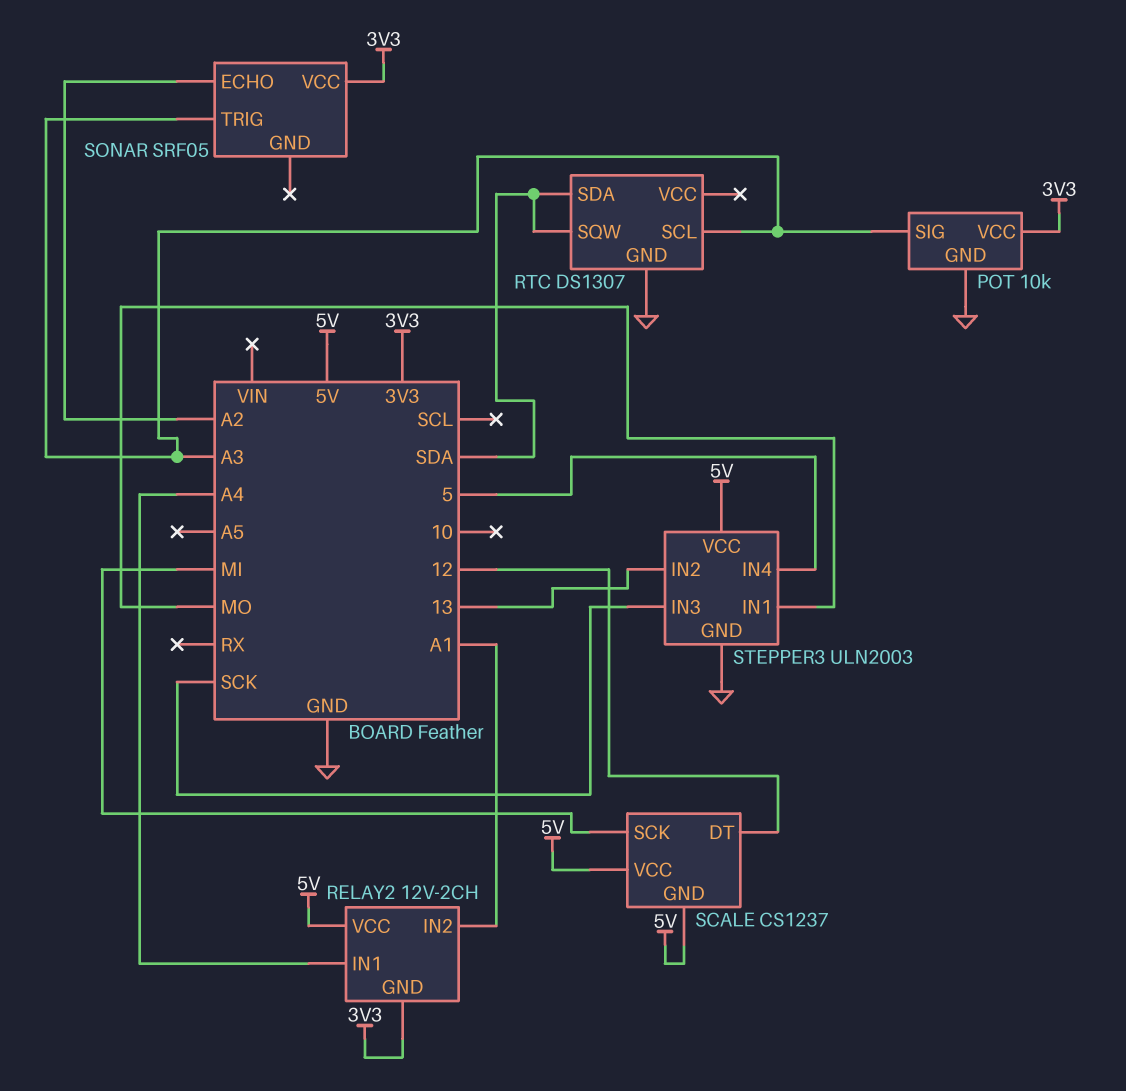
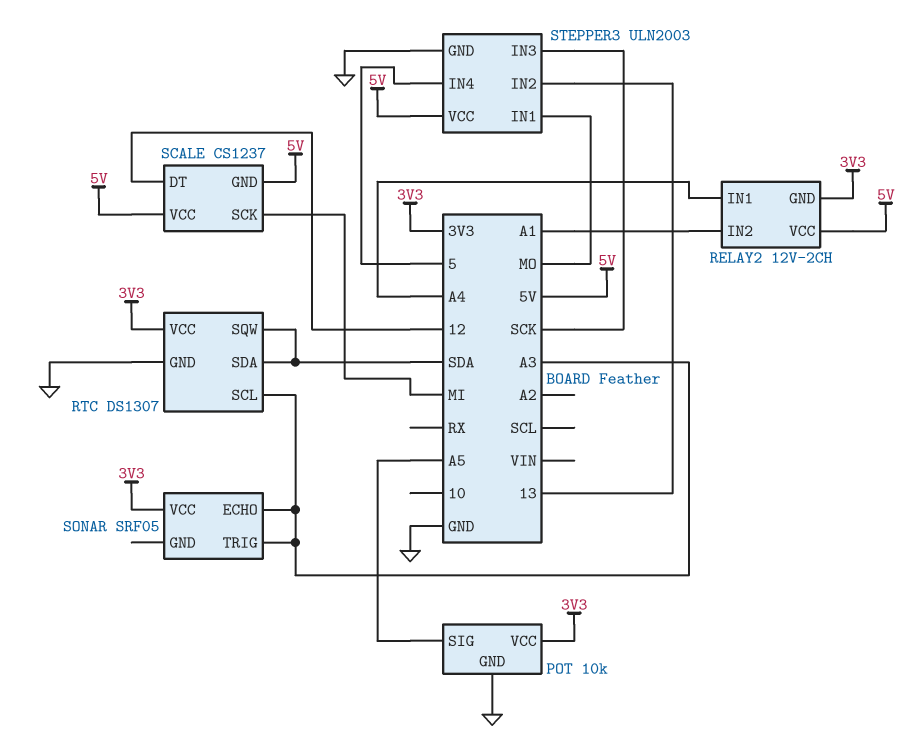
POT pin SIG: A3 -> A5
RTC pin VCC: none -> 3V3
SONAR pin ECHO: A2 -> A3

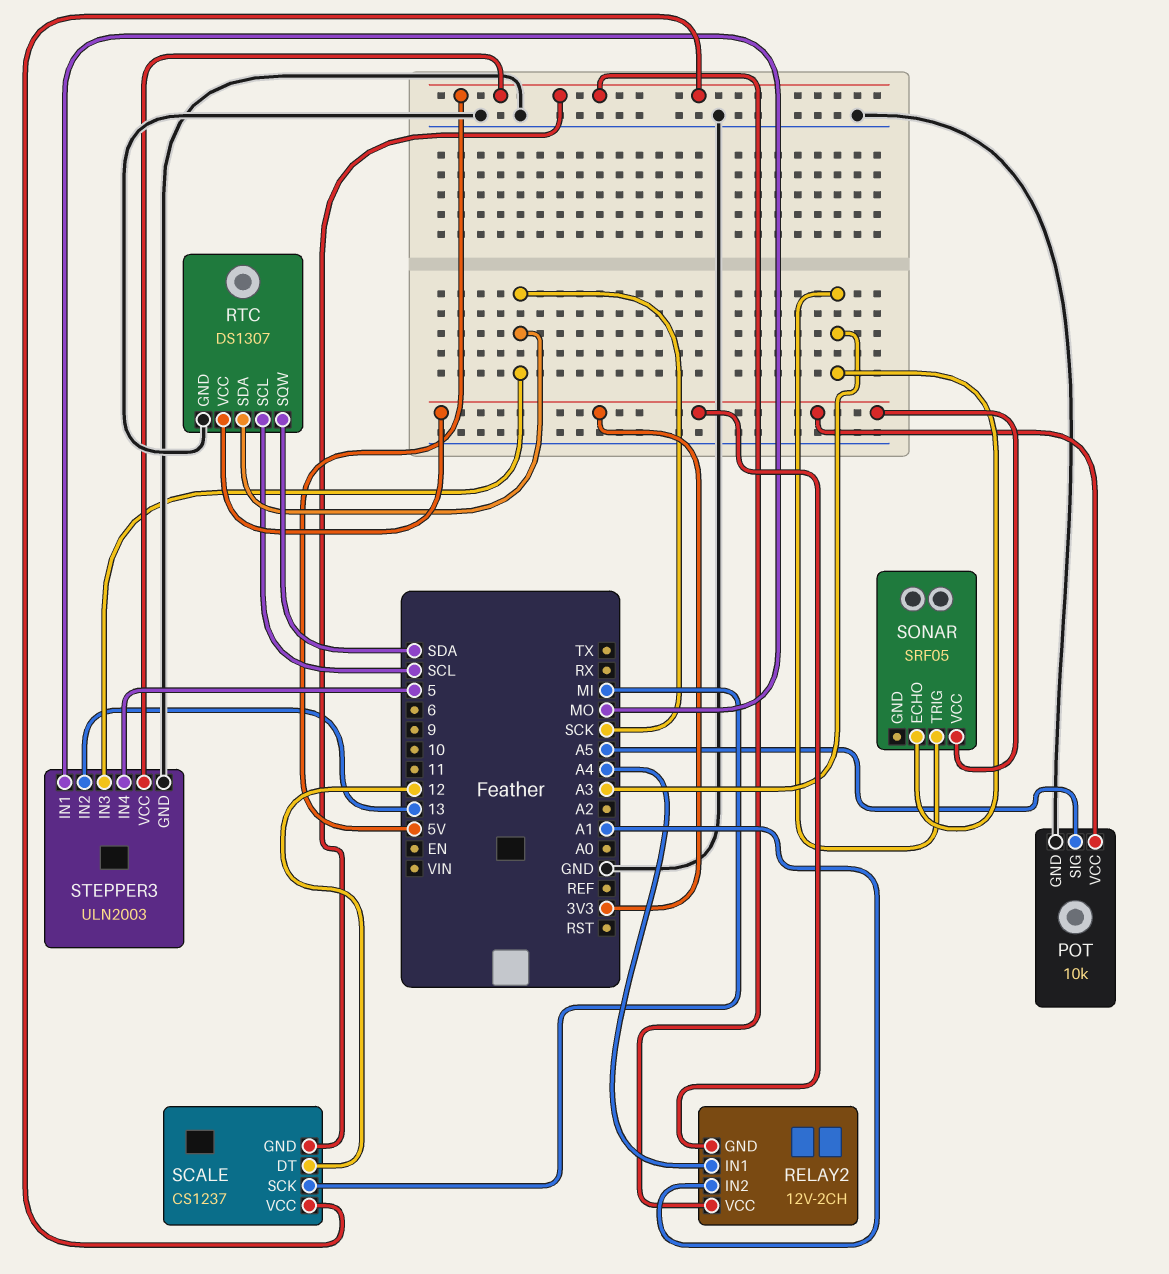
RTC pin SCL: A3 -> SCL
RTC pin SDA: SDA -> SCK

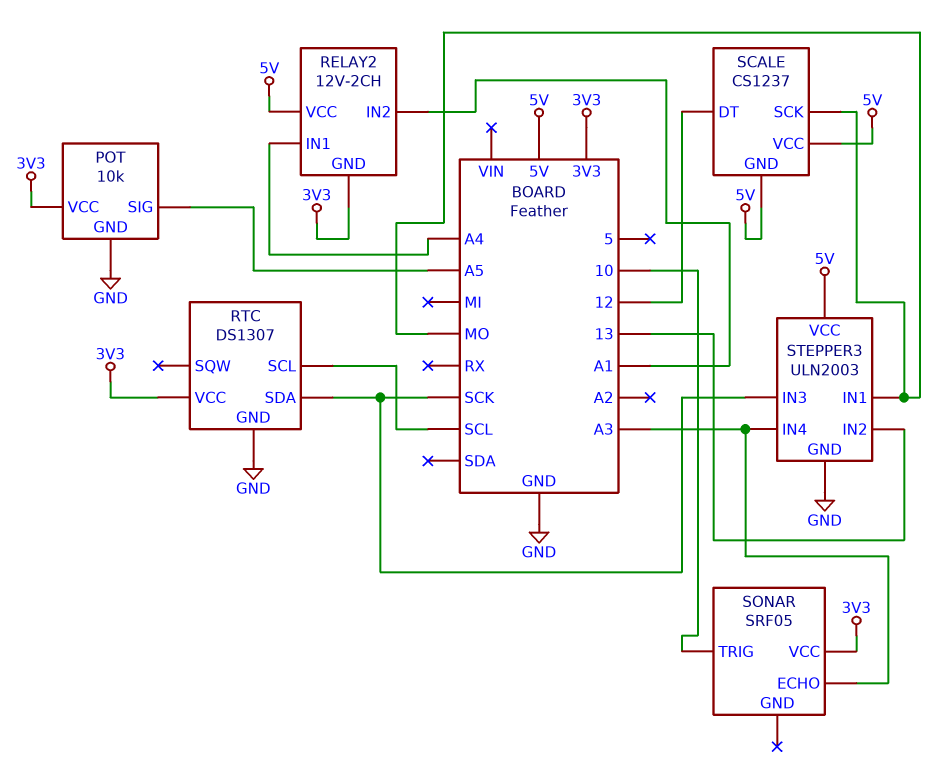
RTC pin SQW: SDA -> none
SCALE pin SCK: MI -> MO
SONAR pin TRIG: A3 -> 10
STEPPER3 pin IN4: 5 -> A3

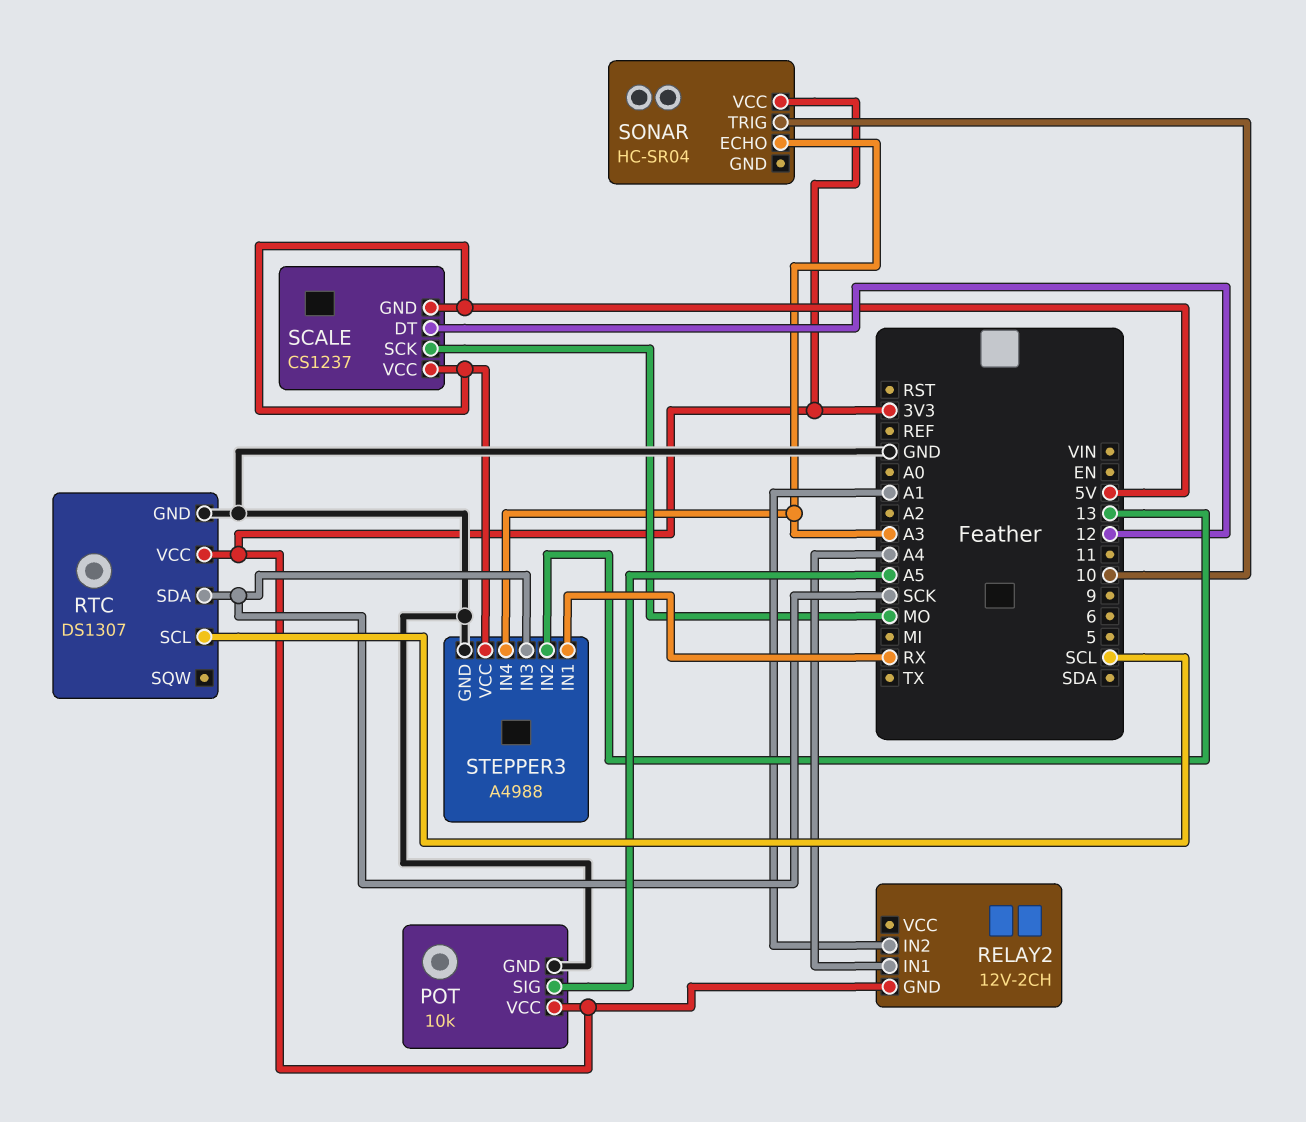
RELAY2 pin VCC: 5V -> none
SONAR: SRF05 -> HC-SR04
STEPPER3: ULN2003 -> A4988
STEPPER3 pin IN1: MO -> RX

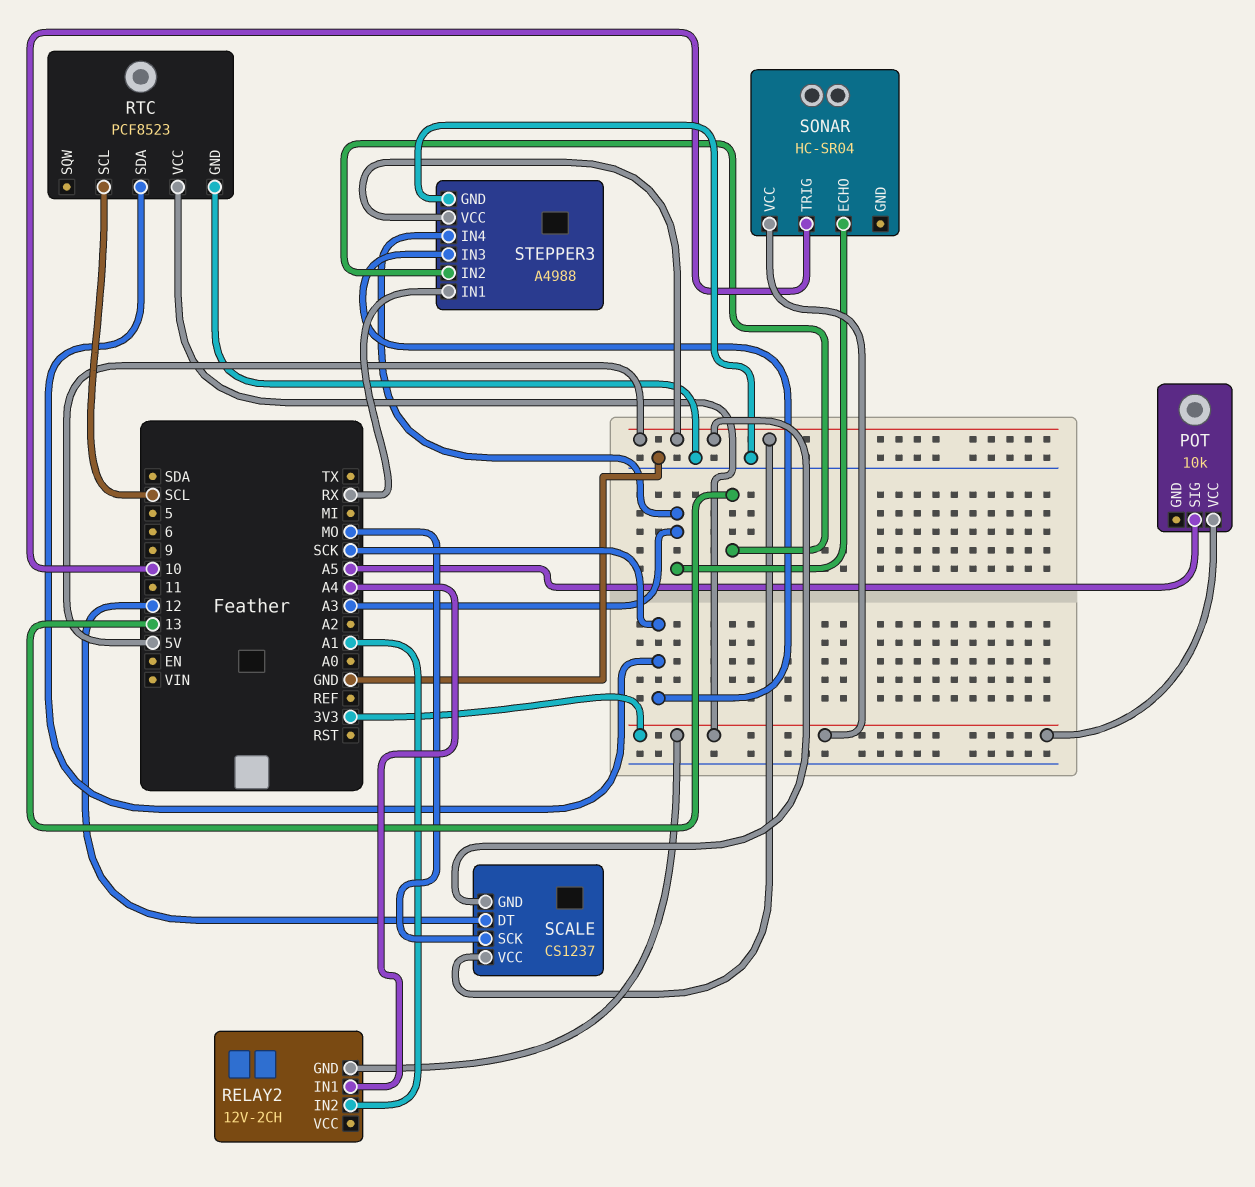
POT pin GND: GND -> none
RTC: DS1307 -> PCF8523

